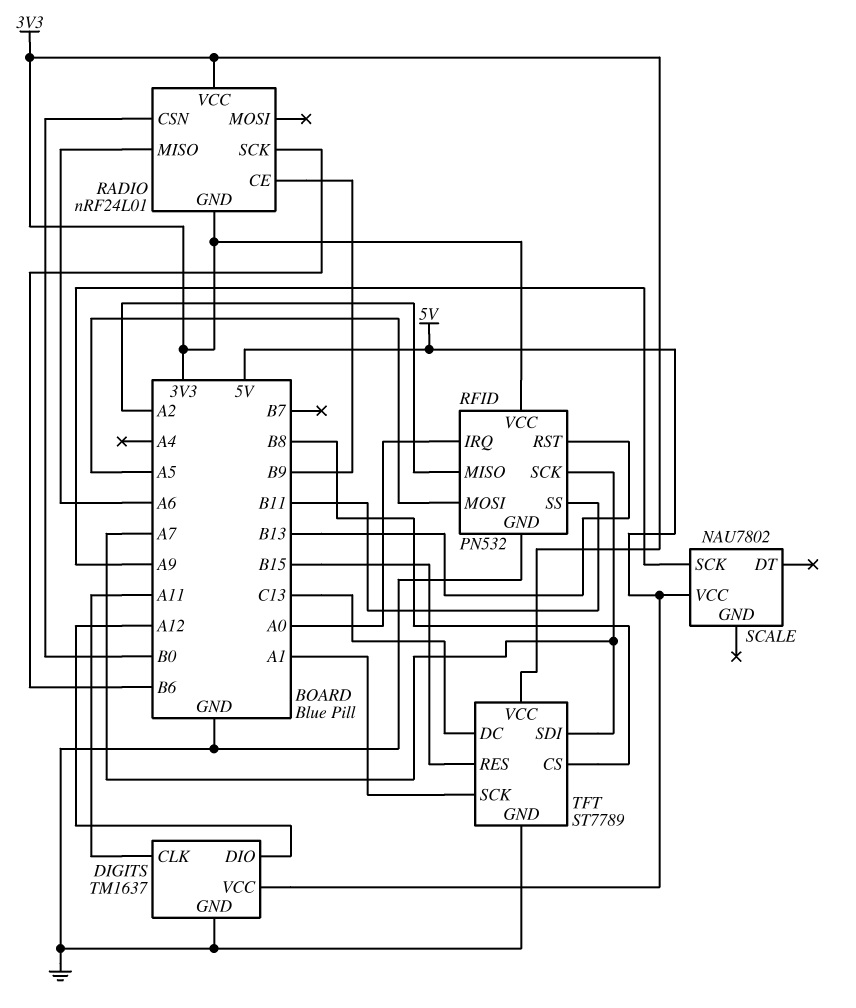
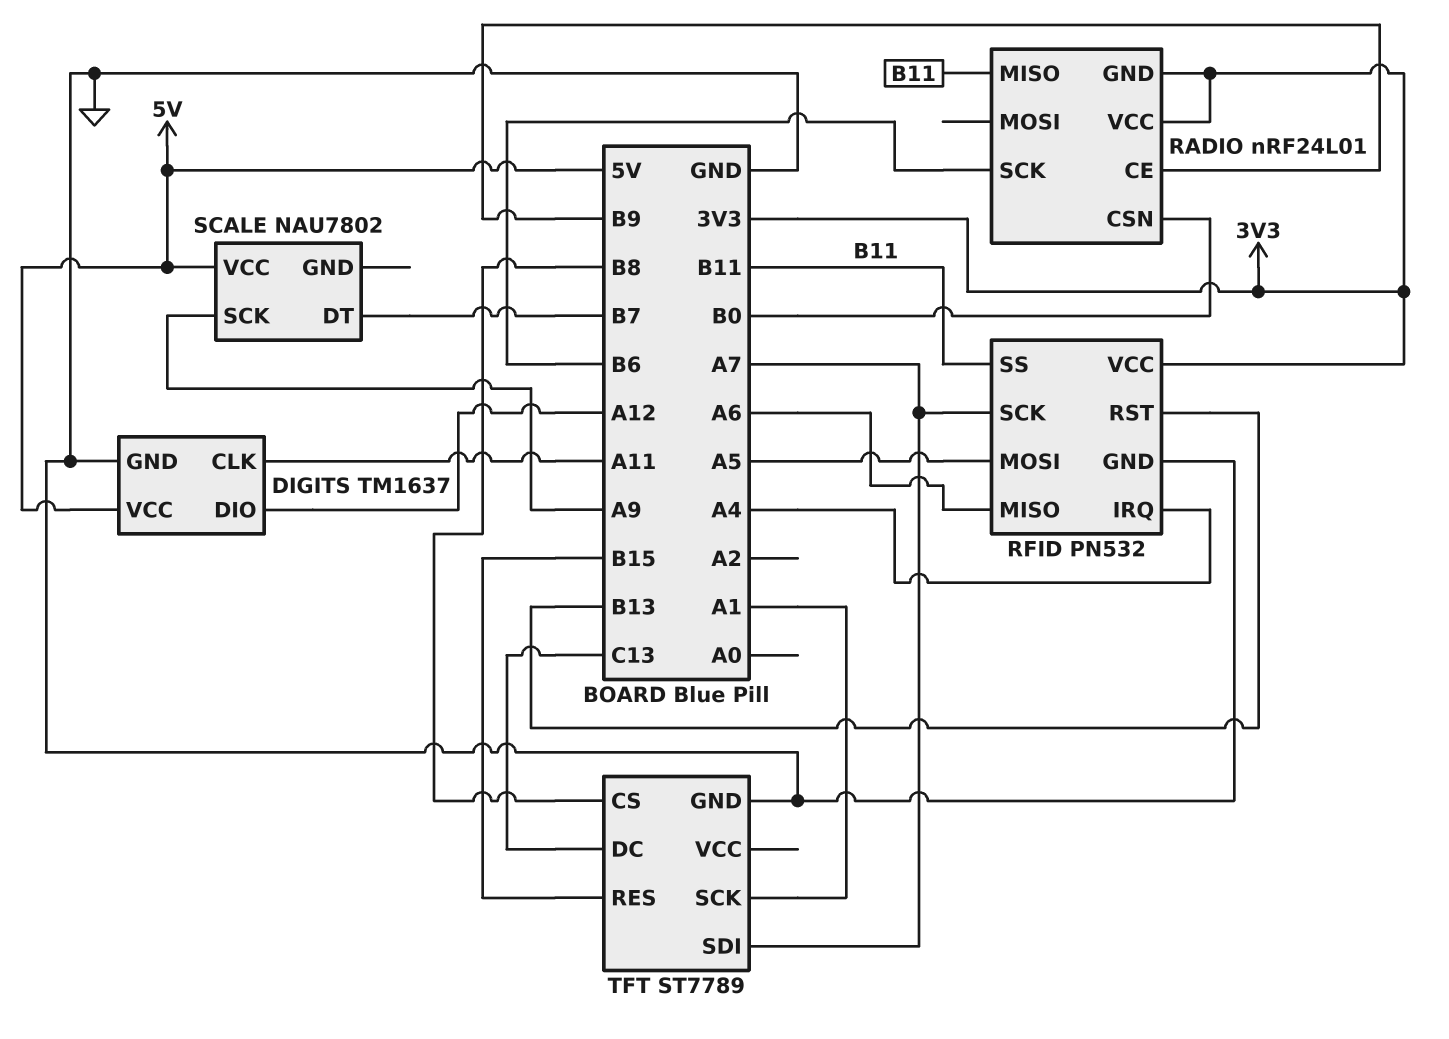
RADIO pin MISO: A6 -> B11
RFID pin IRQ: A0 -> A4
RFID pin MISO: A2 -> A6
SCALE pin DT: none -> B7
TFT pin VCC: 3V3 -> none

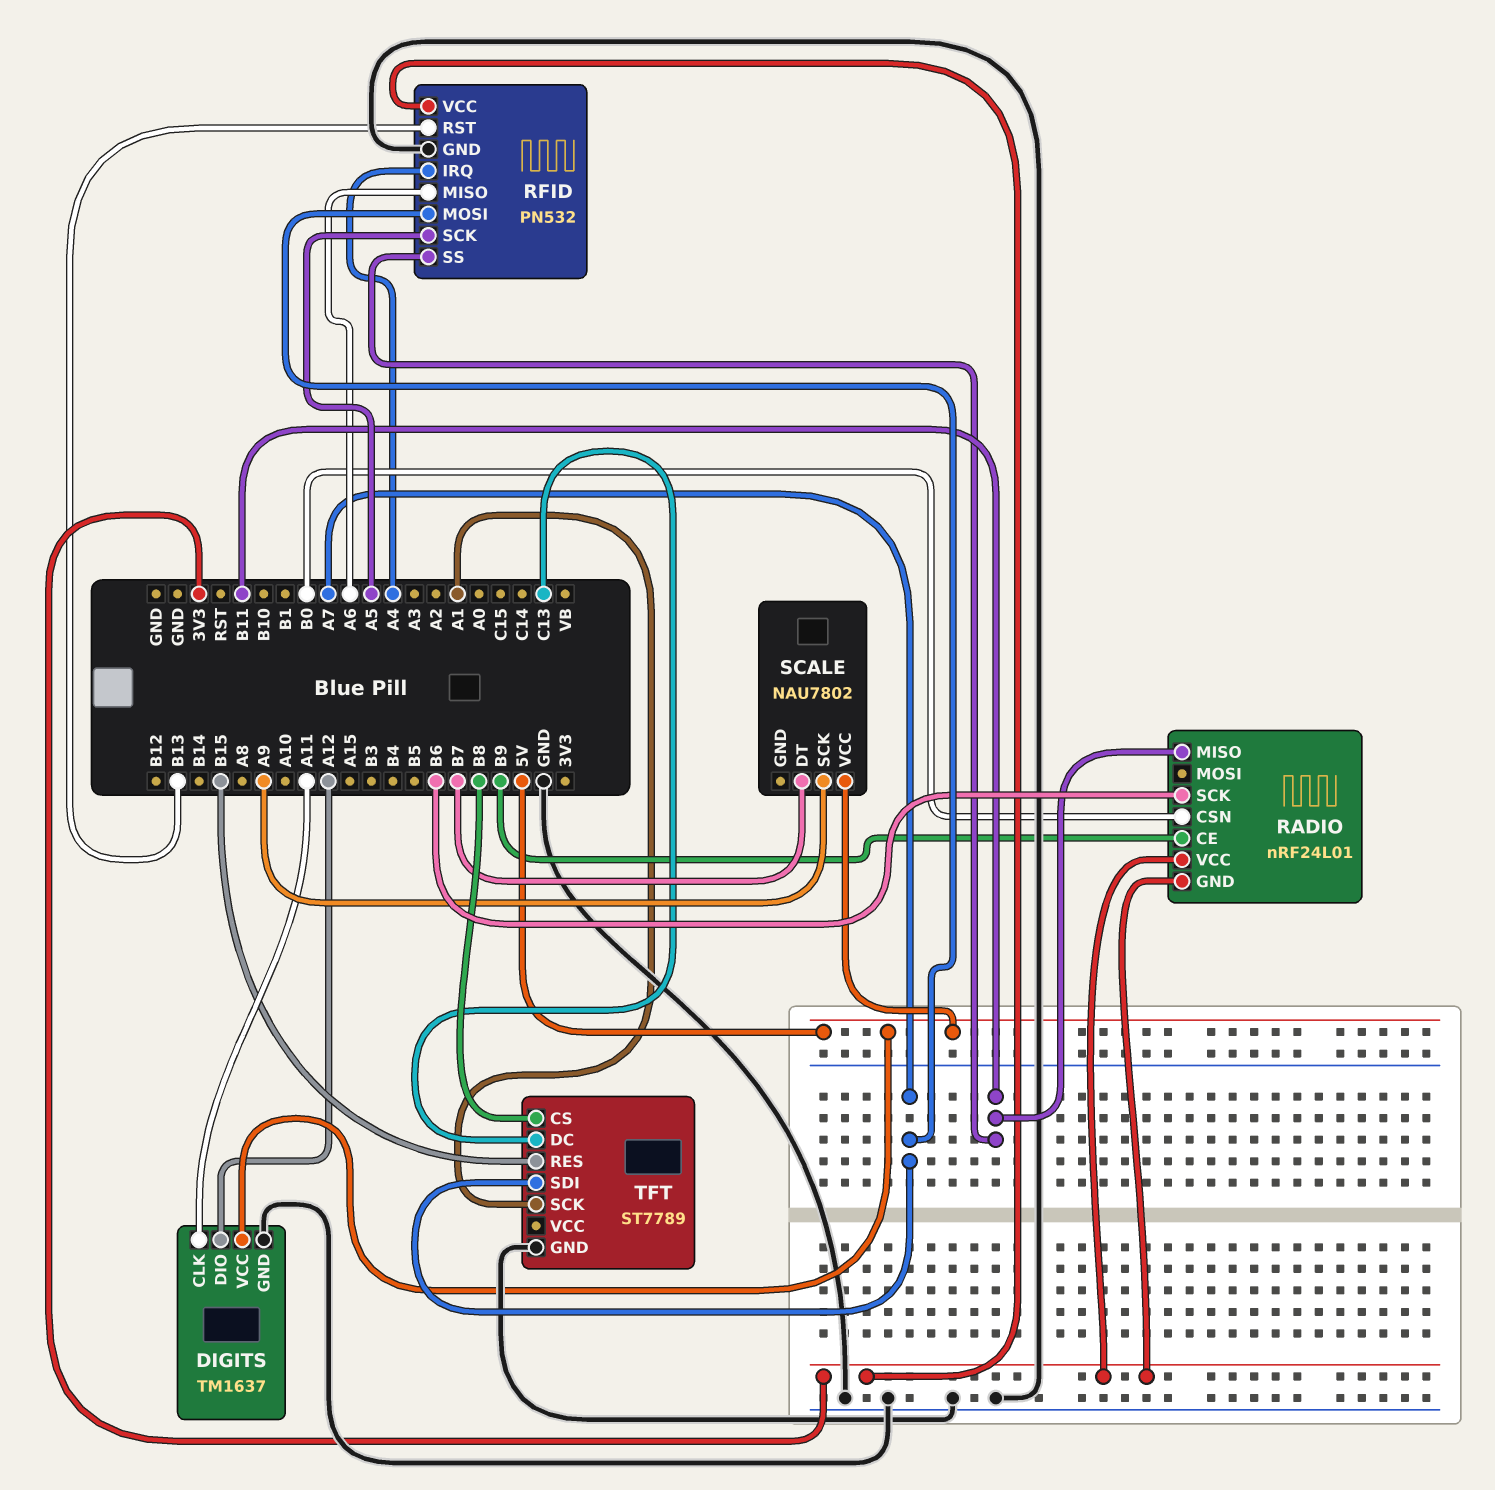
RFID pin MOSI: A5 -> A7
RFID pin SCK: A7 -> A5

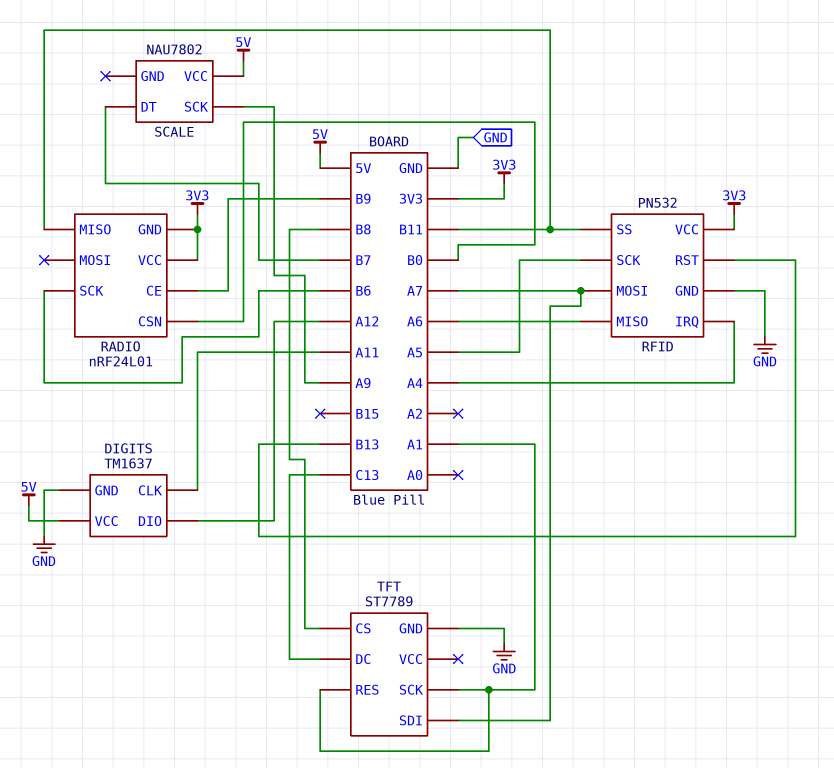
TFT pin RES: B15 -> A1

